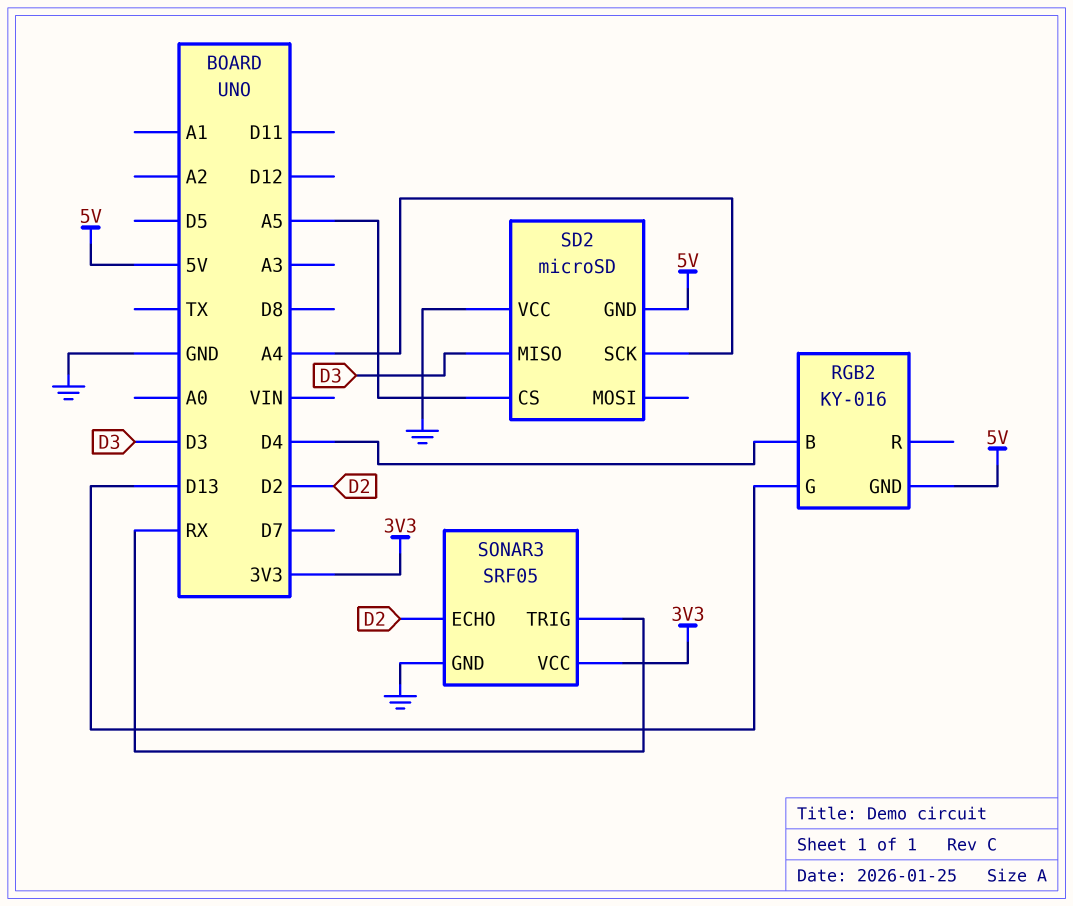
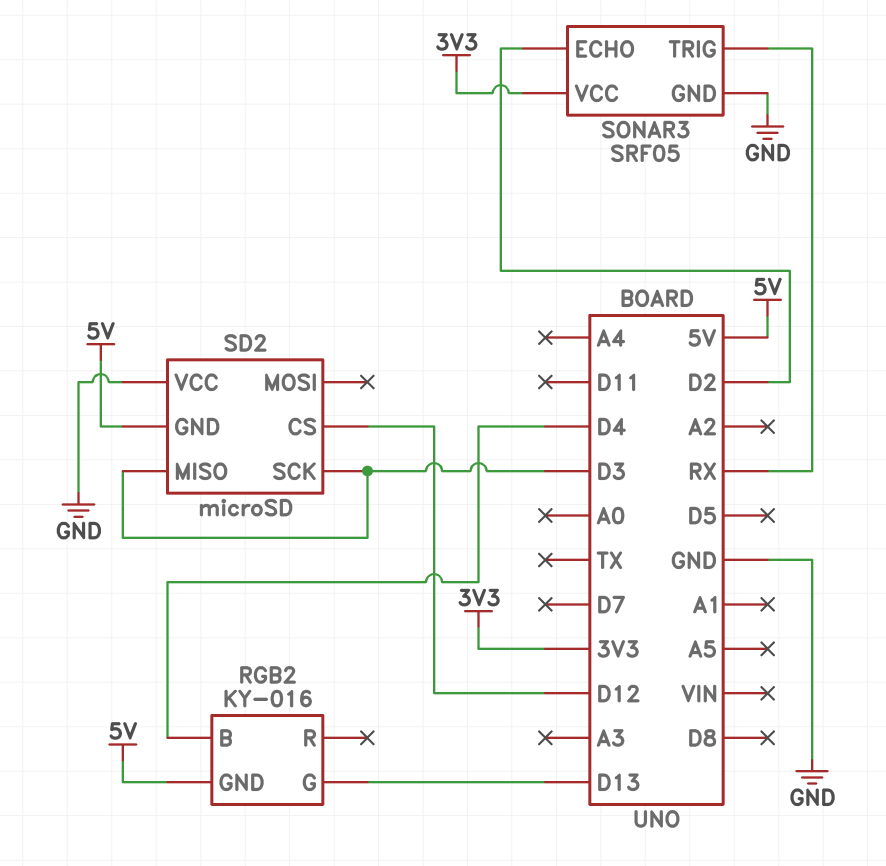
SD2 pin CS: A5 -> D12
SD2 pin SCK: A4 -> D3

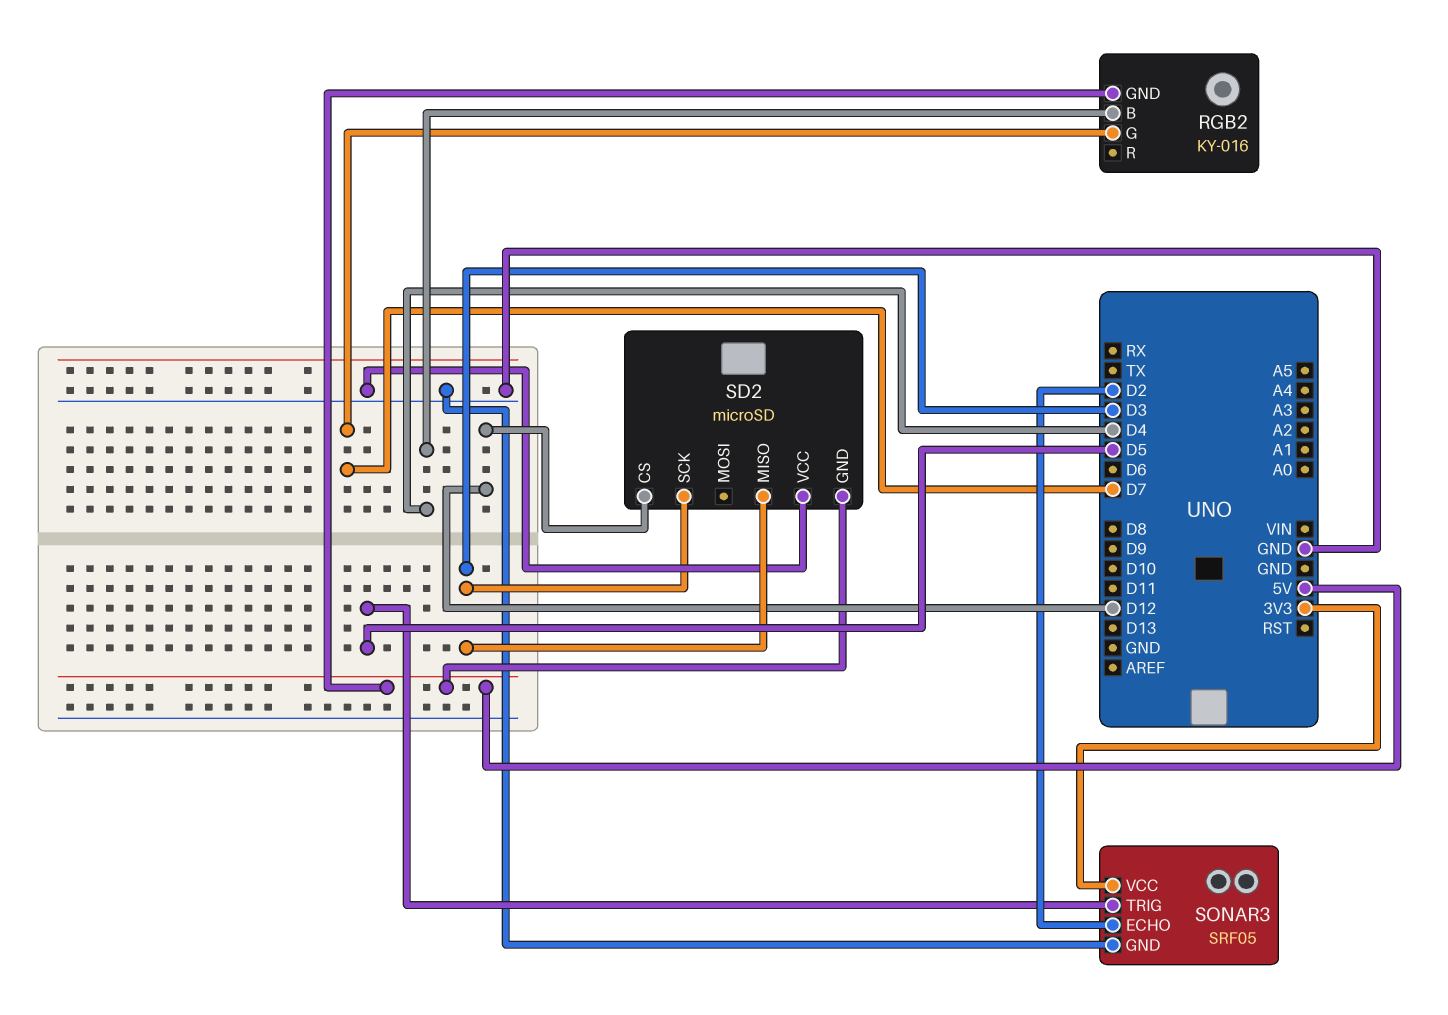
RGB2 pin G: D13 -> D7
SONAR3 pin TRIG: RX -> D5

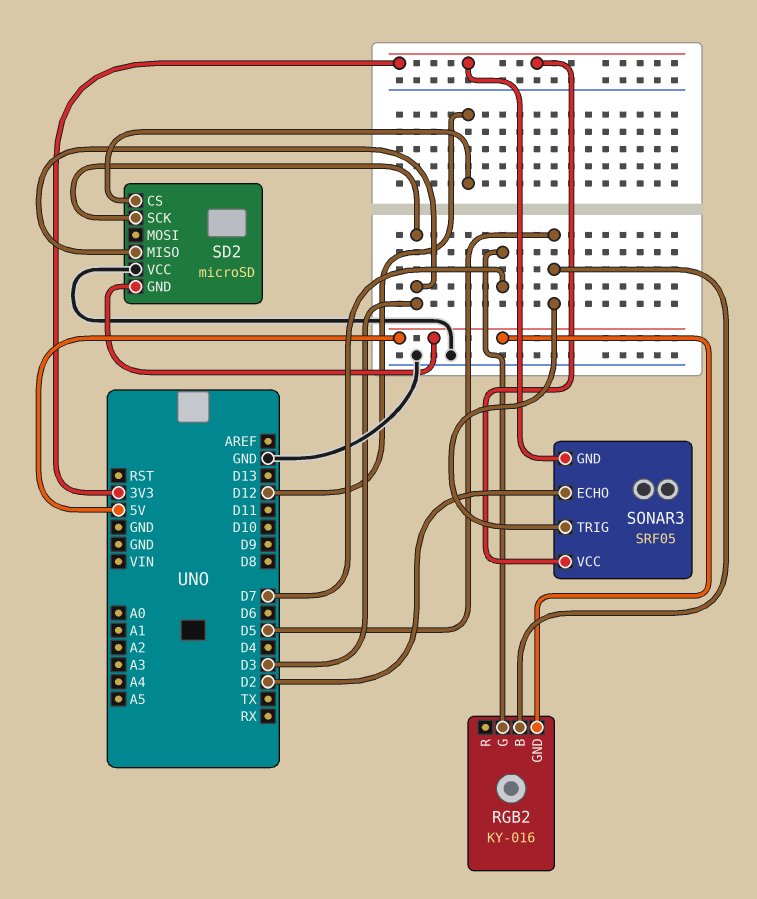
RGB2 pin B: D4 -> D5
SONAR3 pin GND: GND -> 3V3

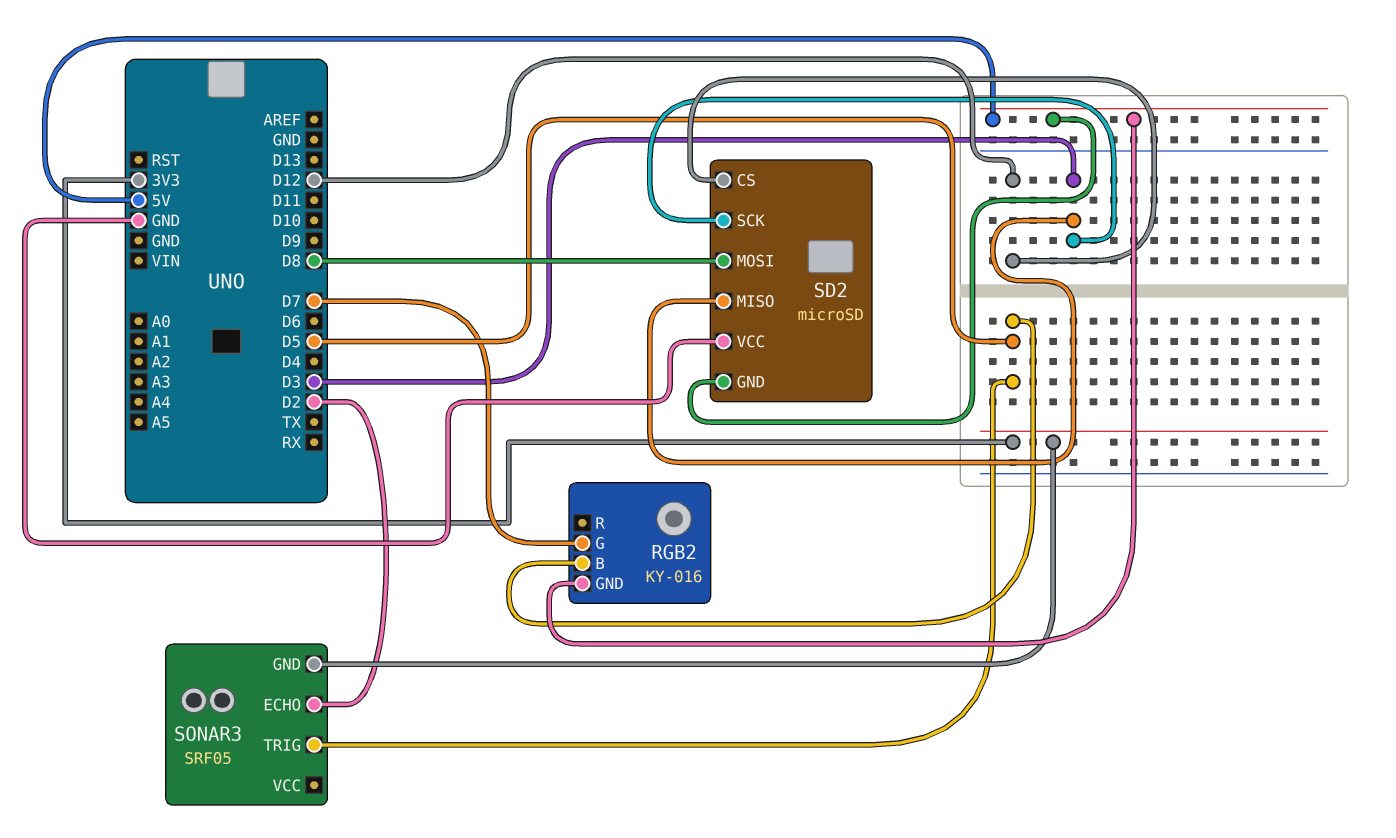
SD2 pin MOSI: none -> D8
SONAR3 pin VCC: 3V3 -> none

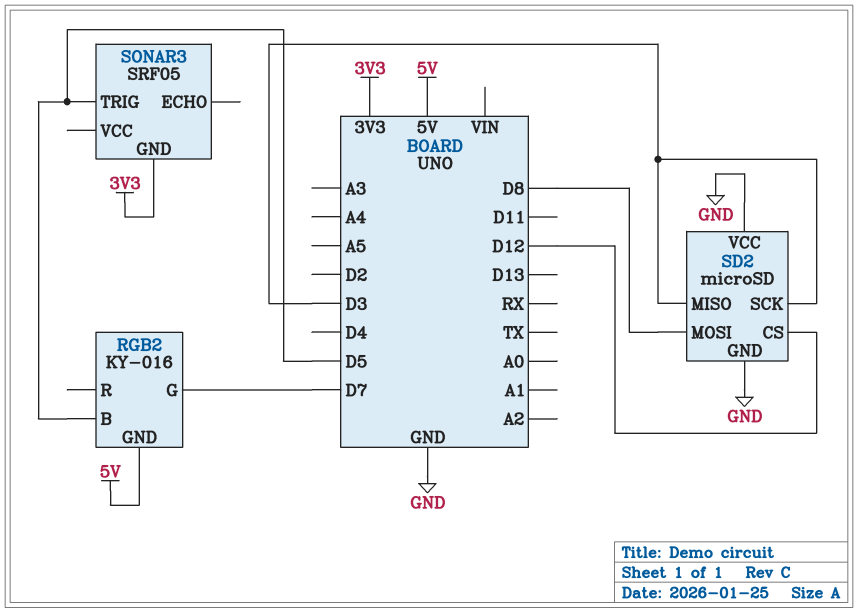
SD2 pin GND: 5V -> GND
SONAR3 pin ECHO: D2 -> none

